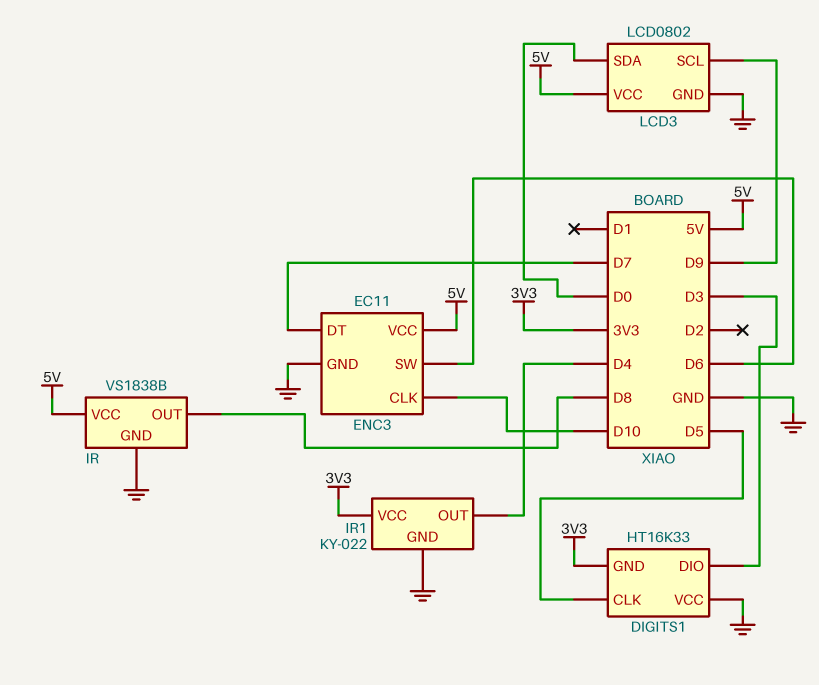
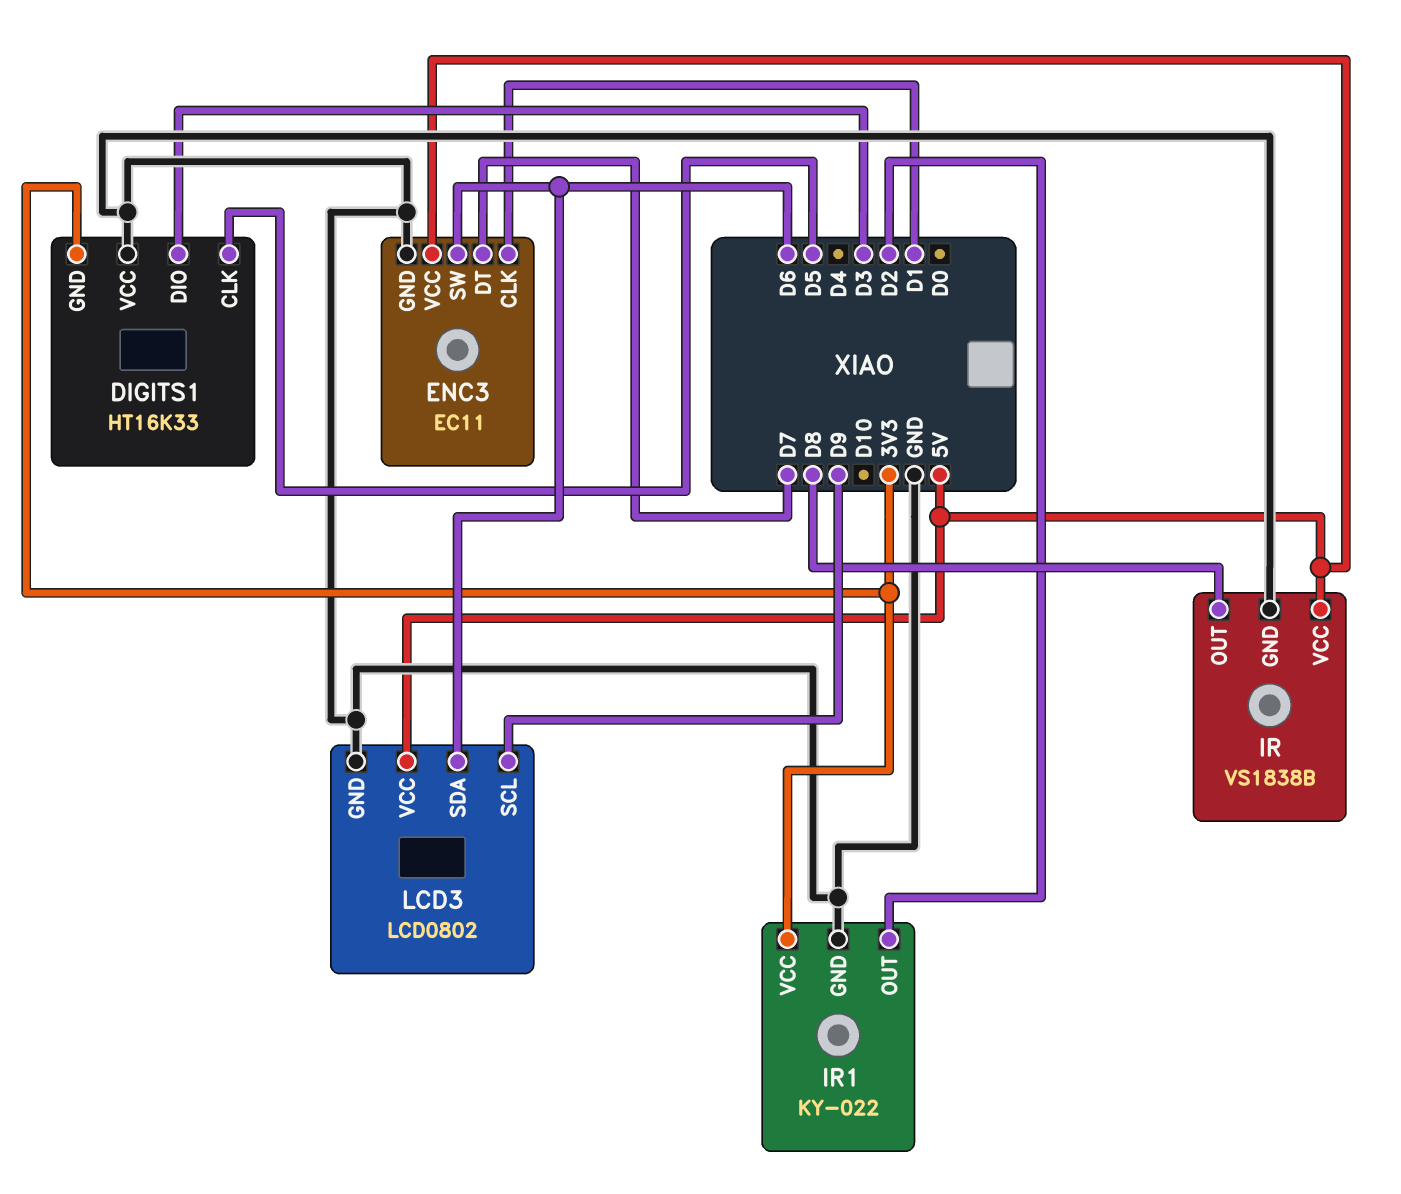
ENC3 pin CLK: D10 -> D1
IR1 pin OUT: D4 -> D2
LCD3 pin SDA: D0 -> D6

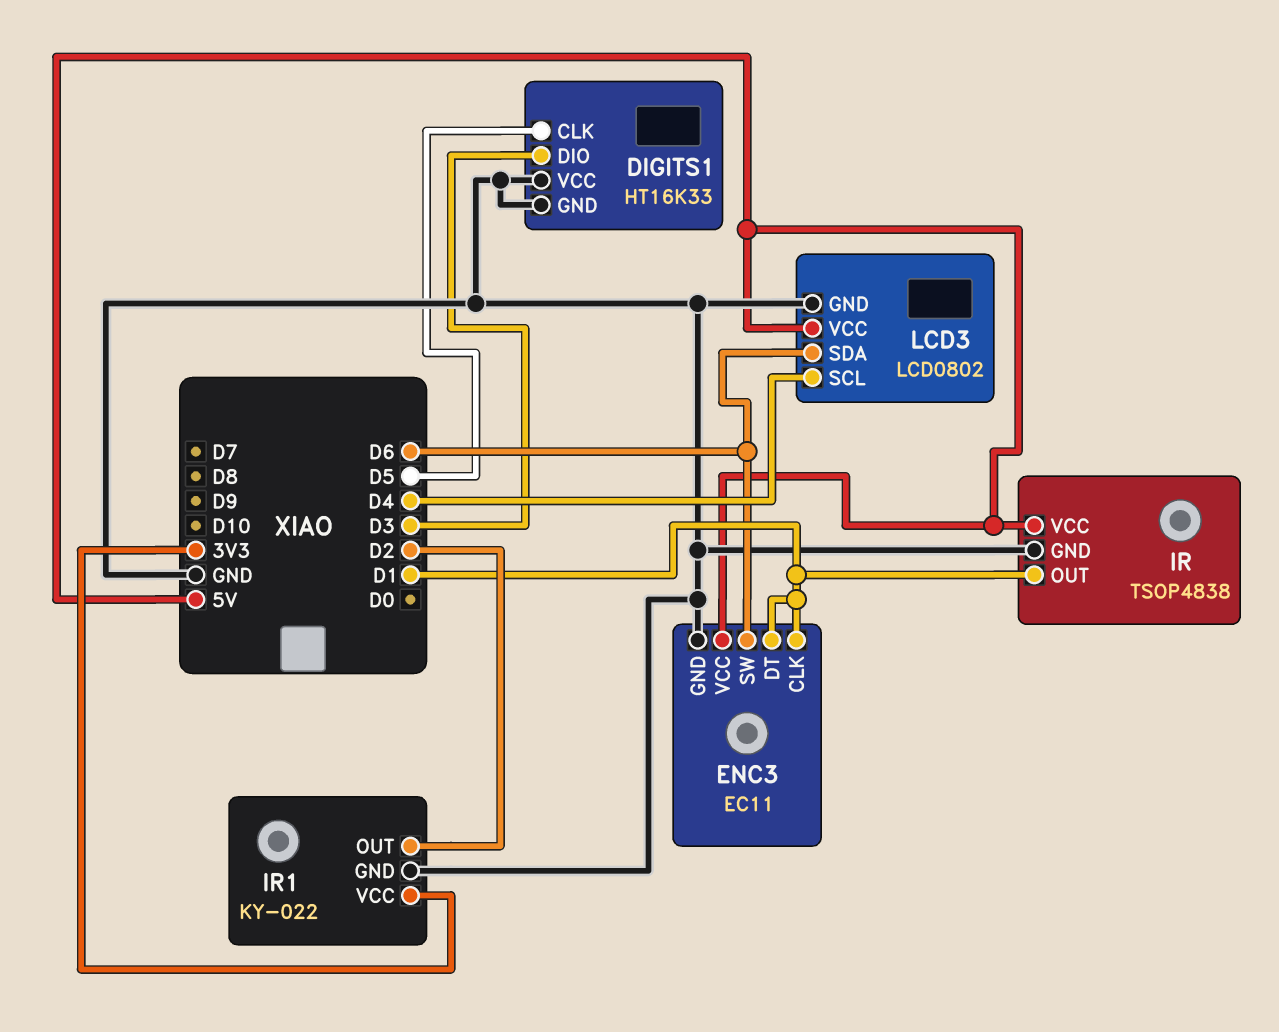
DIGITS1 pin GND: 3V3 -> GND
ENC3 pin DT: D7 -> D1
IR: VS1838B -> TSOP4838
IR pin OUT: D8 -> D1
LCD3 pin SCL: D9 -> D4

